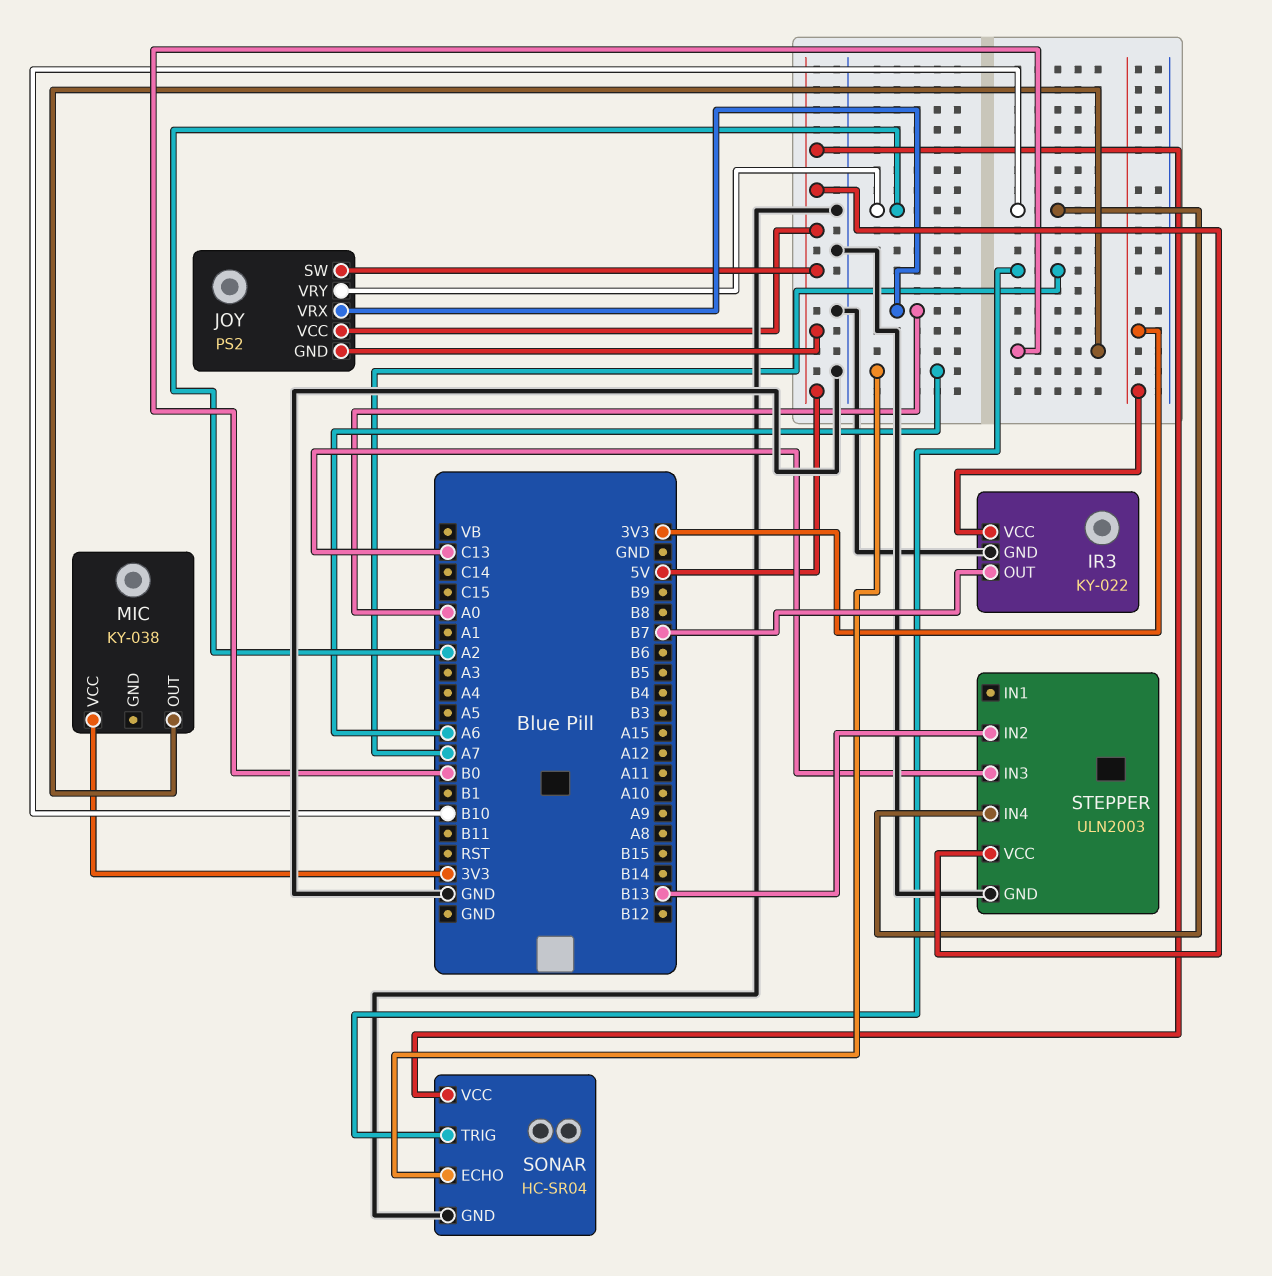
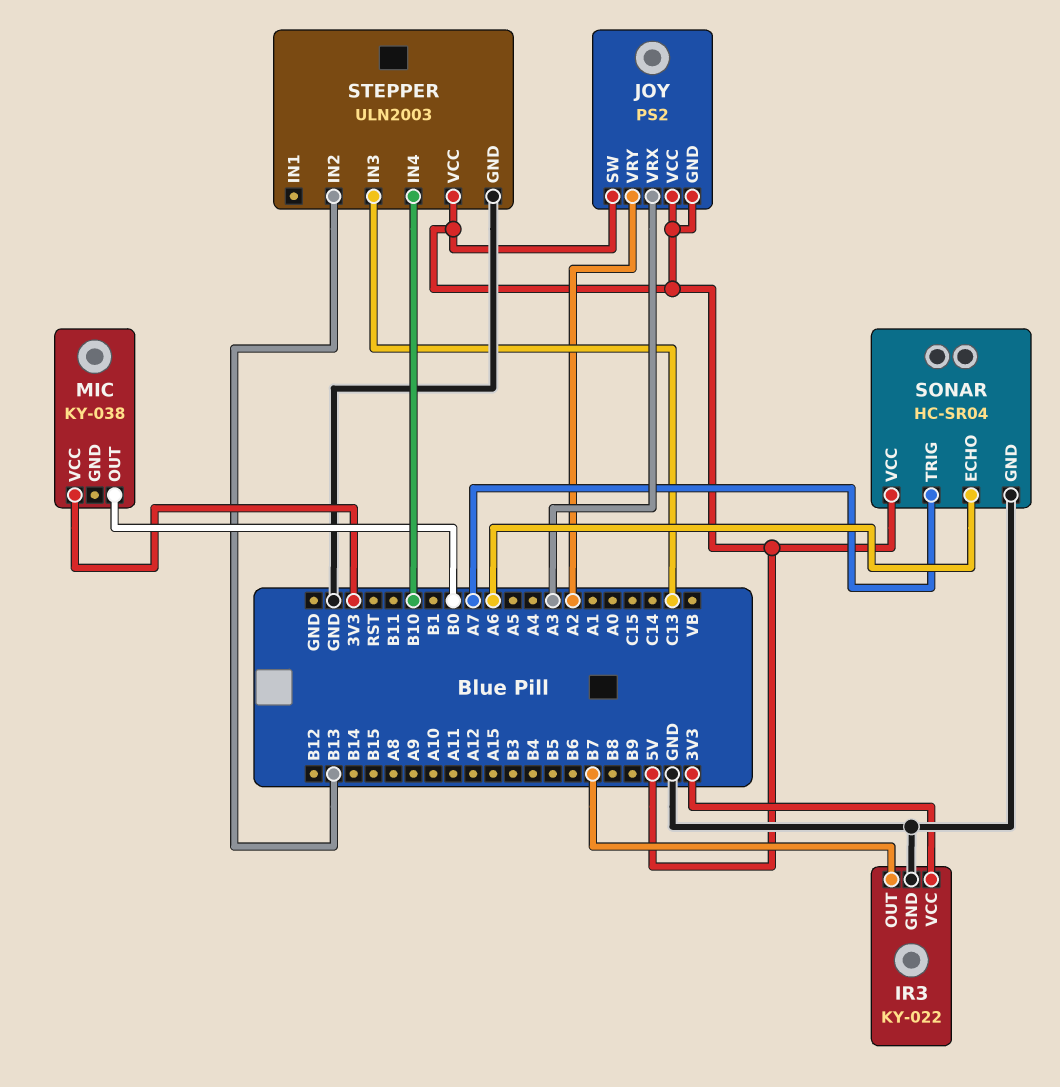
JOY pin VRX: A0 -> A3

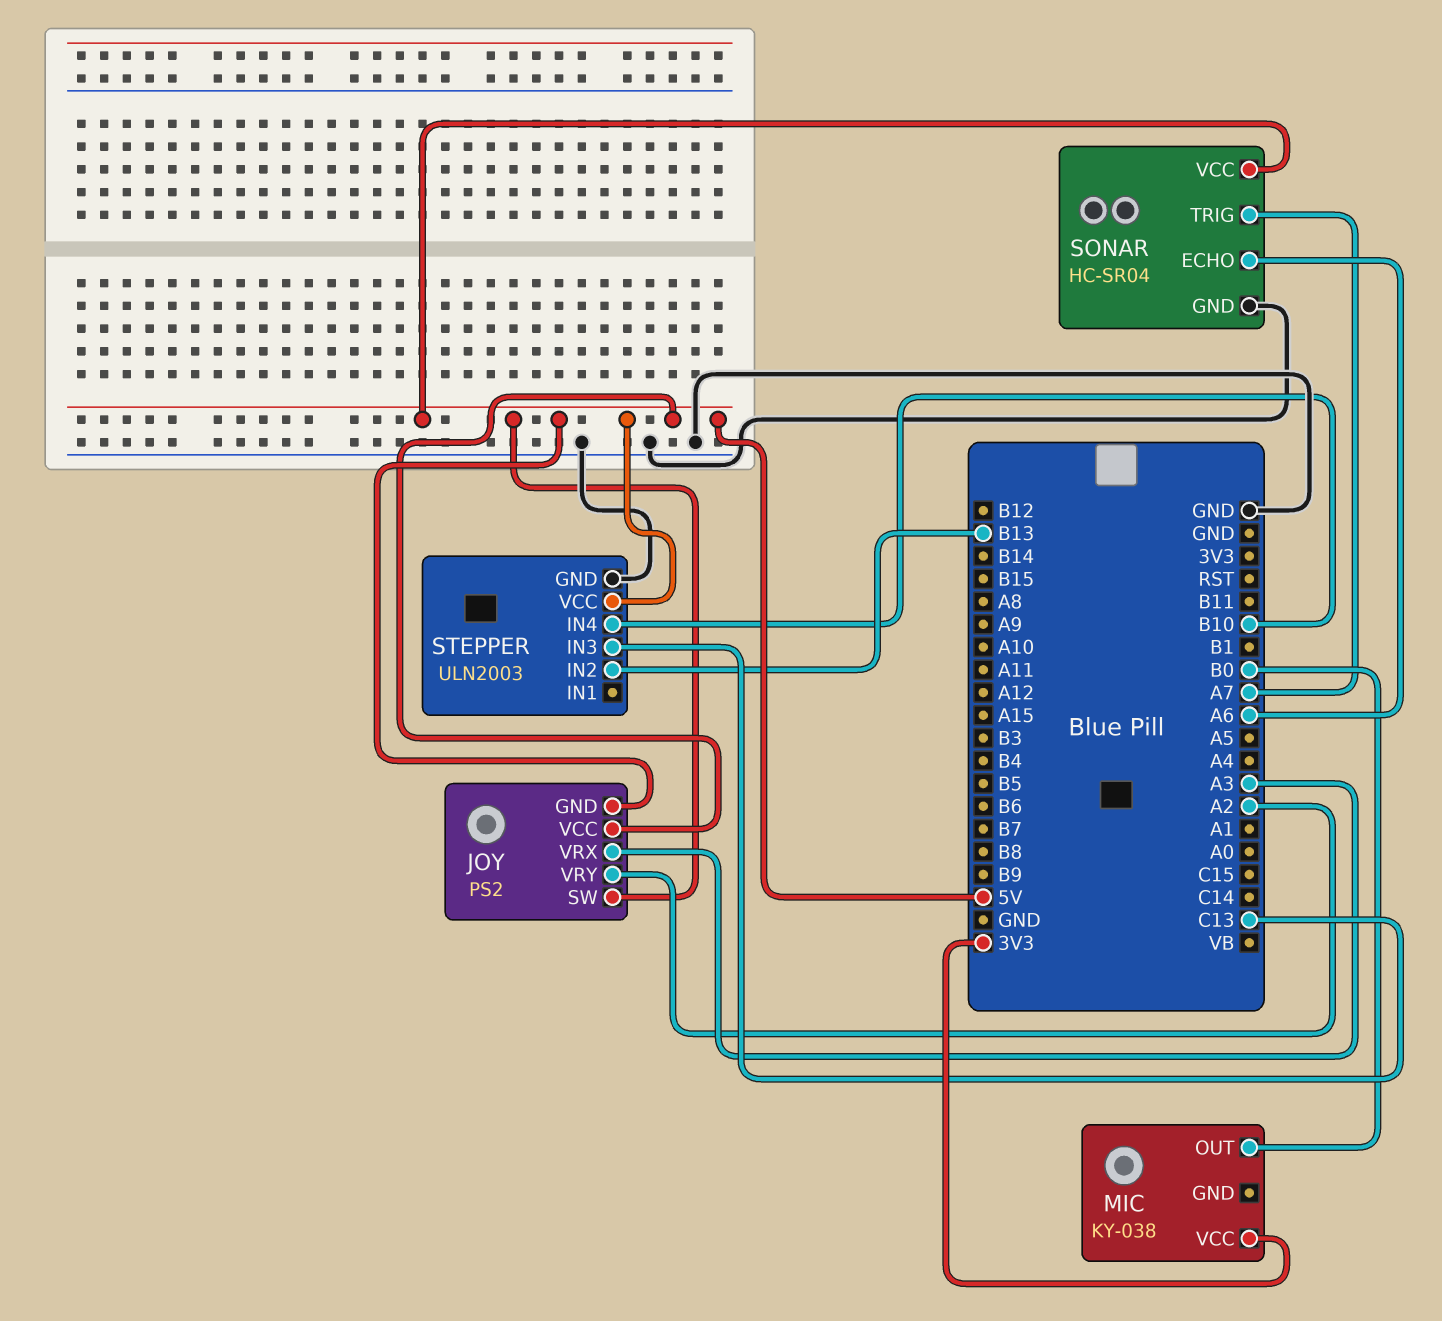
IR3: KY-022 -> none
IR3 pin GND: GND -> none
IR3 pin OUT: B7 -> none
IR3 pin VCC: 3V3 -> none

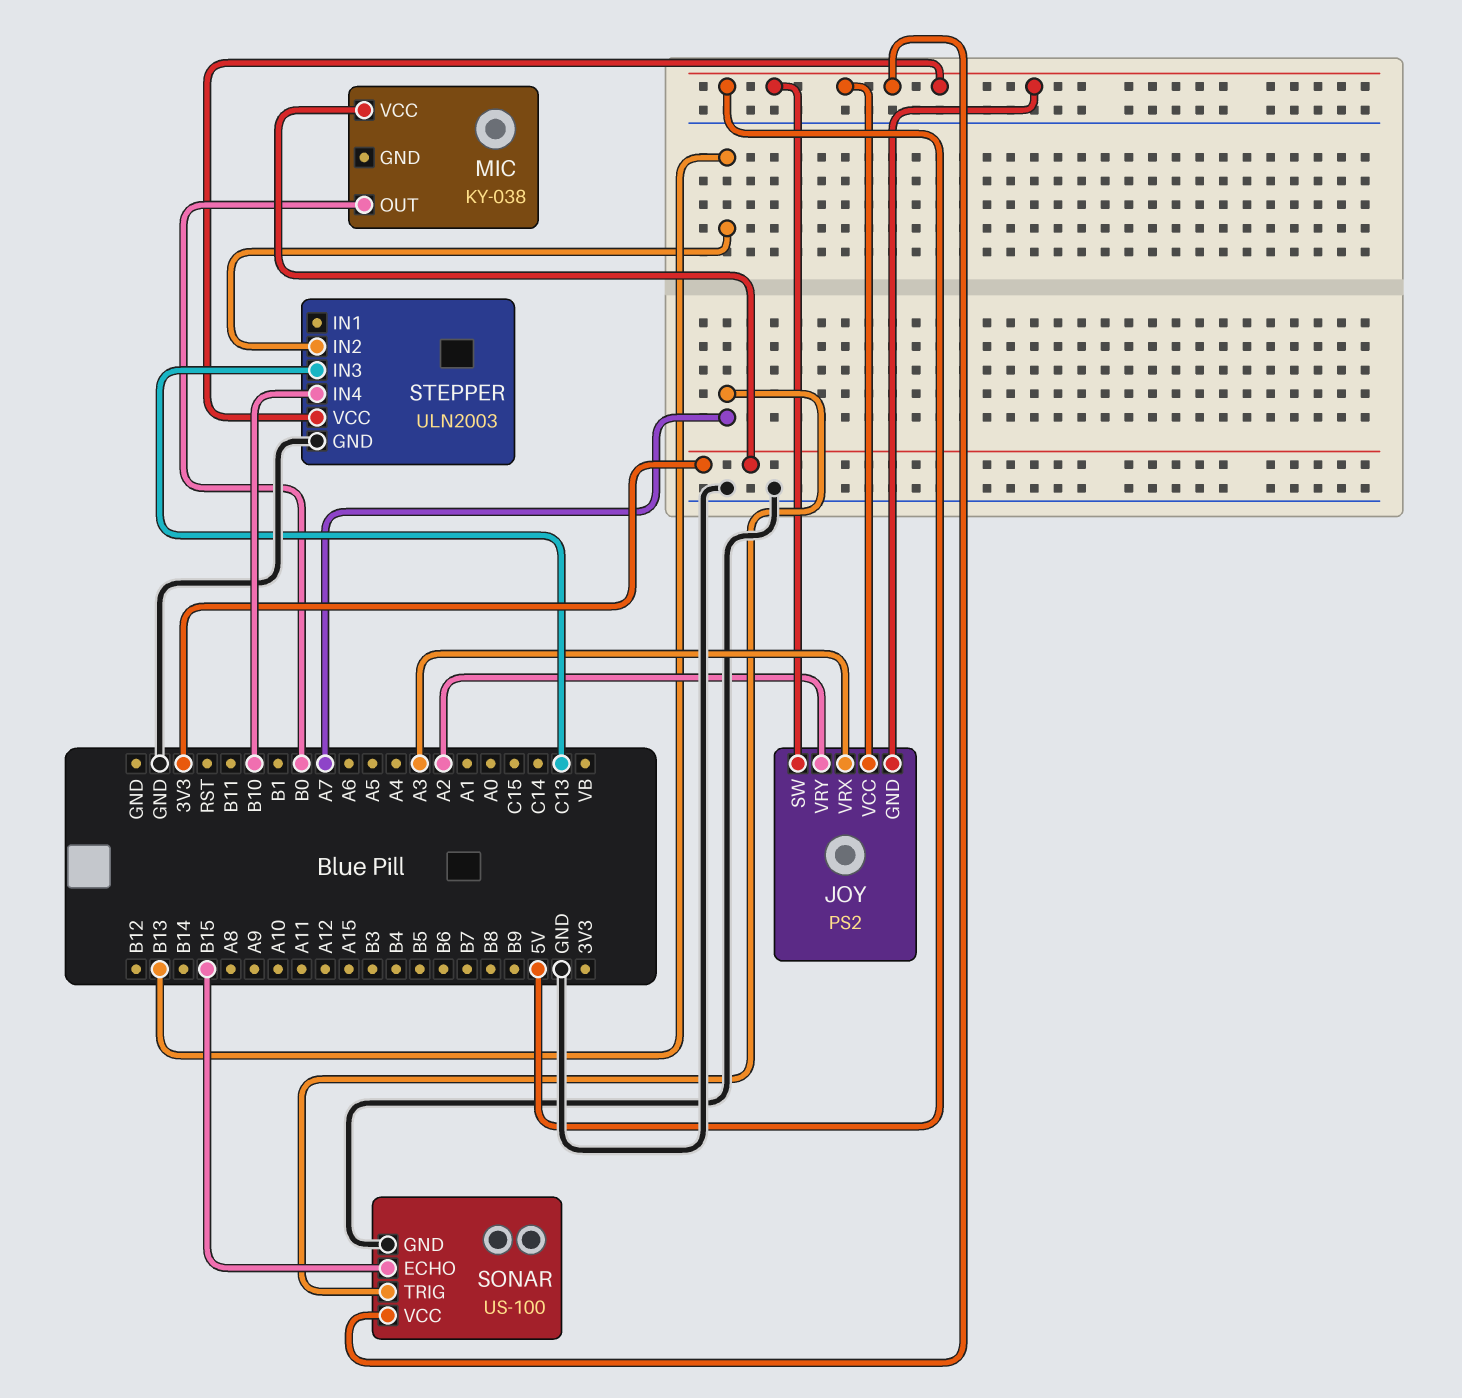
SONAR: HC-SR04 -> US-100
SONAR pin ECHO: A6 -> B15

